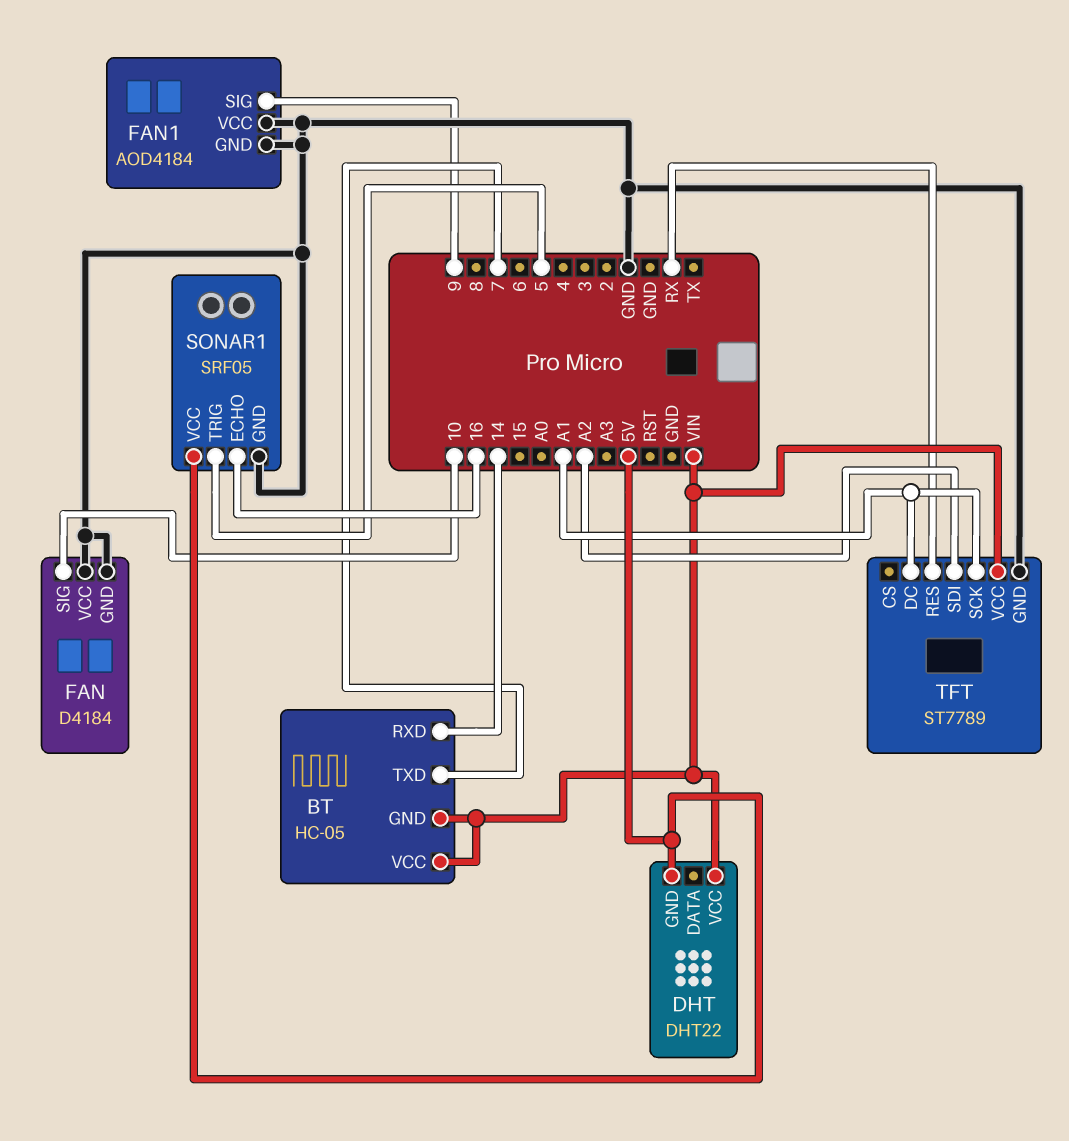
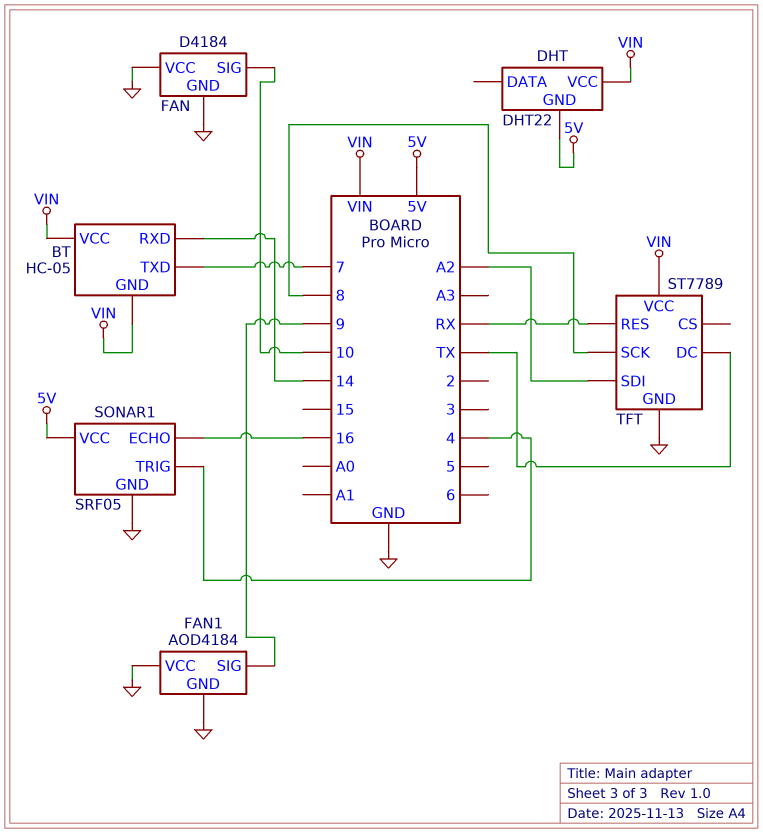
SONAR1 pin TRIG: 5 -> 4
TFT pin DC: A1 -> TX
TFT pin SCK: A1 -> 8

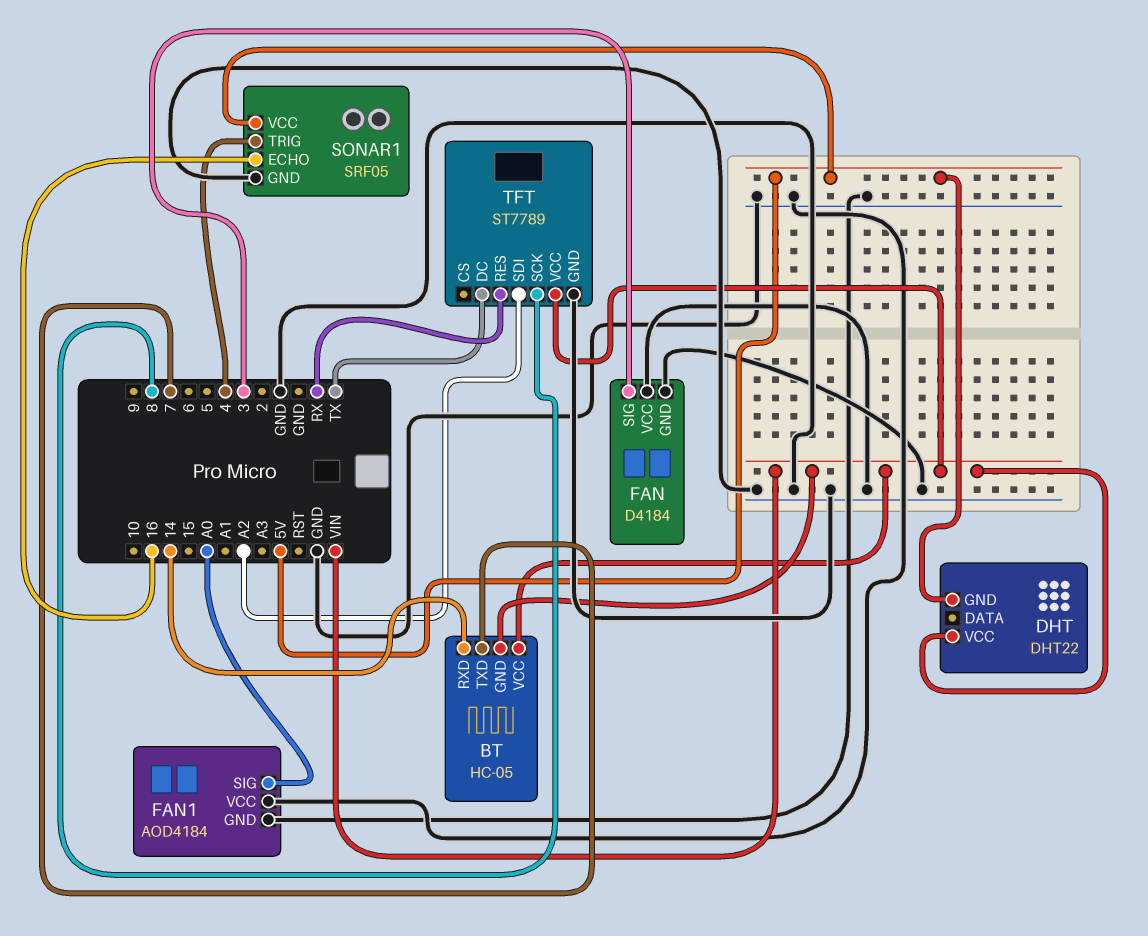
FAN pin SIG: 10 -> 3
FAN1 pin SIG: 9 -> A0

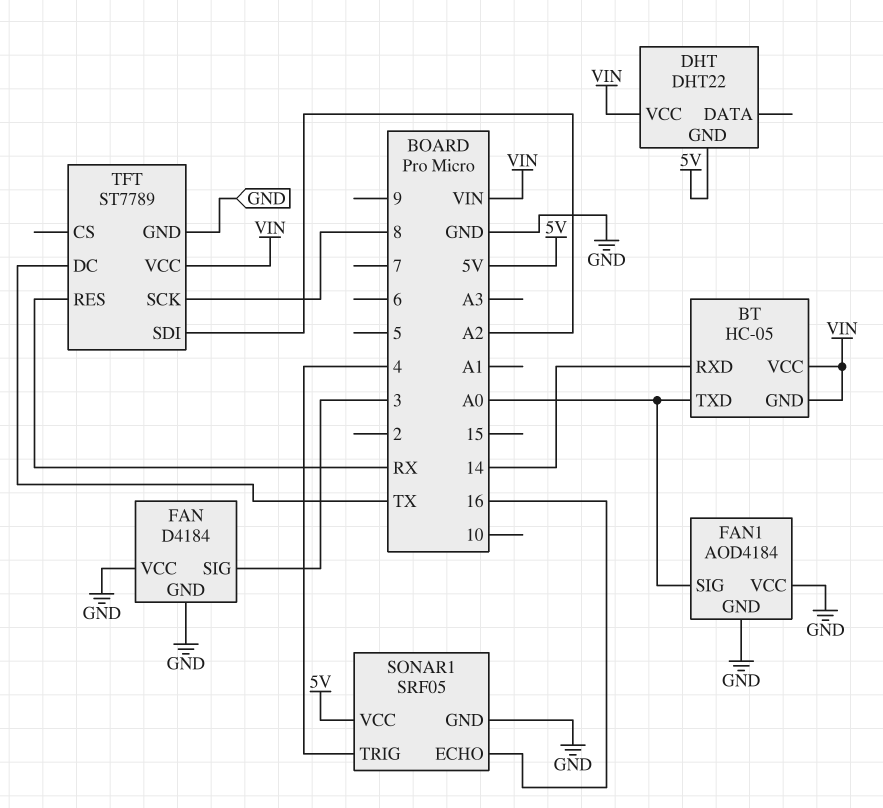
BT pin TXD: 7 -> A0

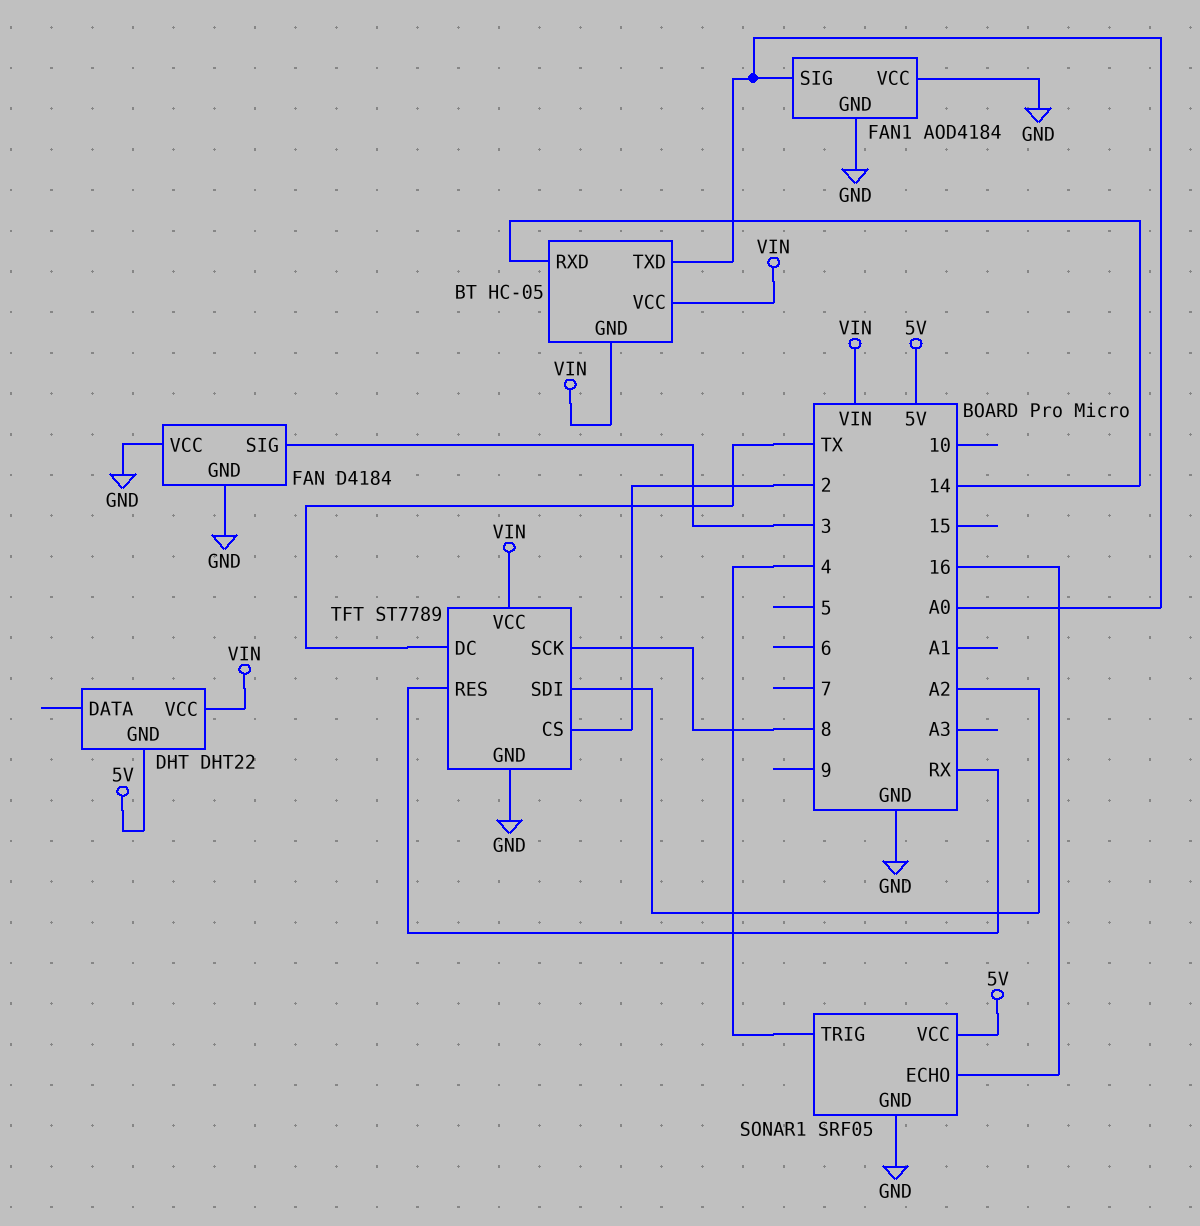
TFT pin CS: none -> 2

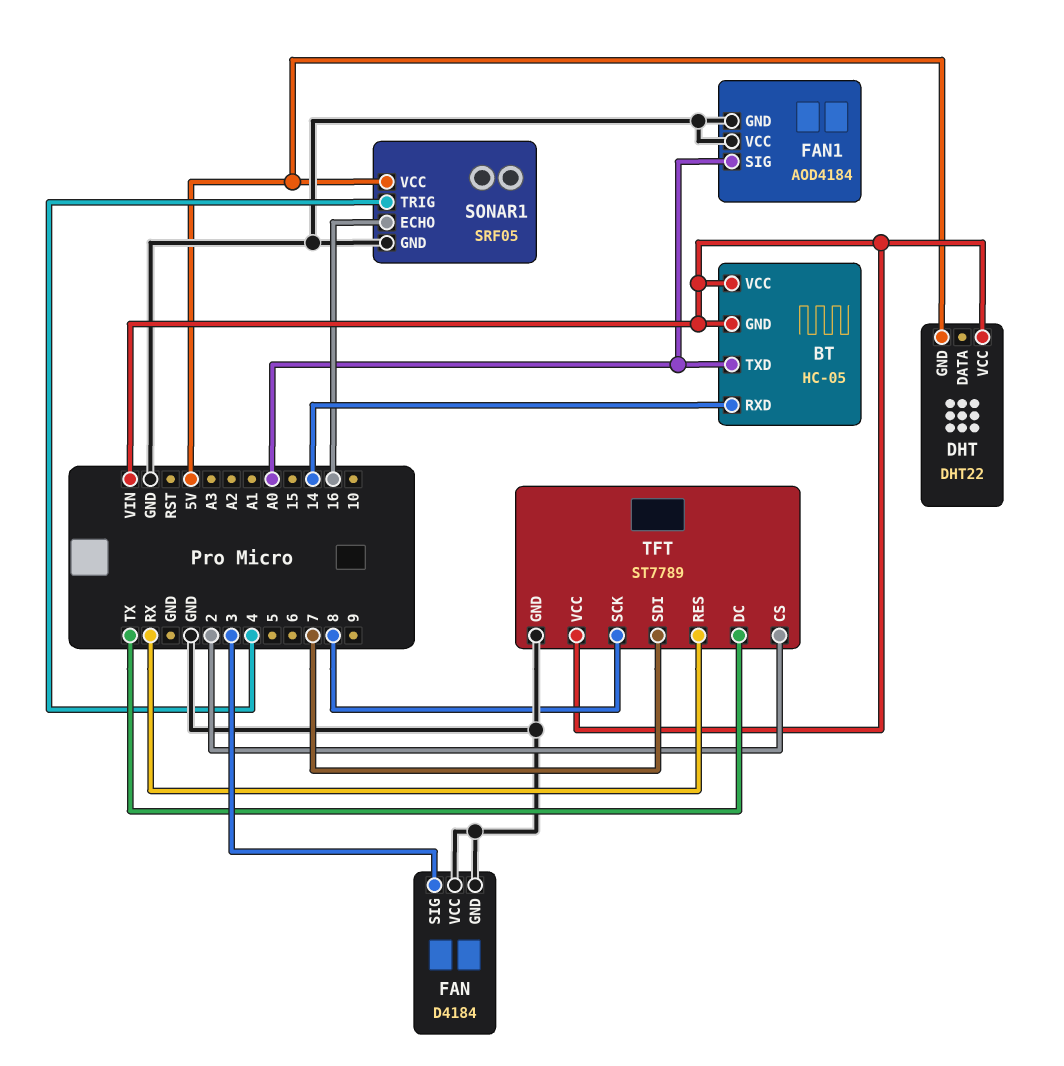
TFT pin SDI: A2 -> 7

